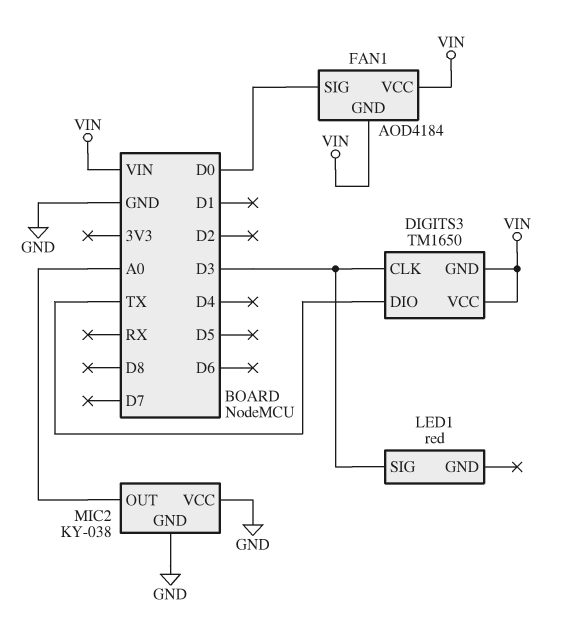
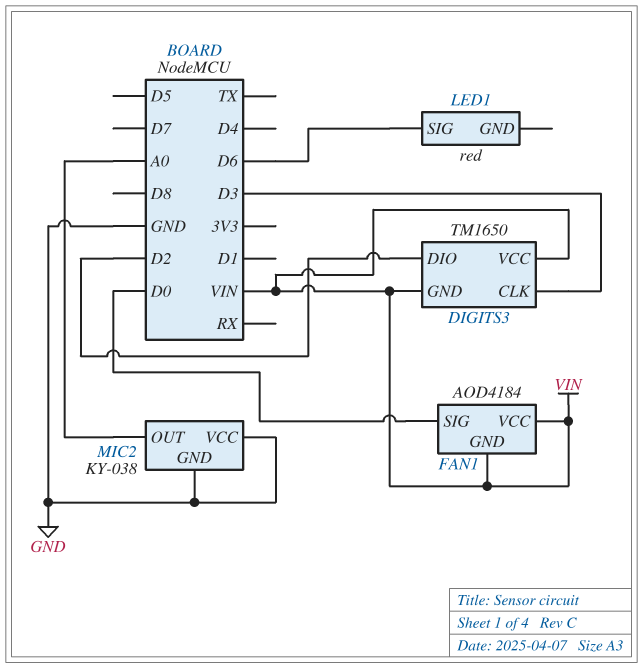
DIGITS3 pin DIO: TX -> D2
LED1 pin SIG: D3 -> D6

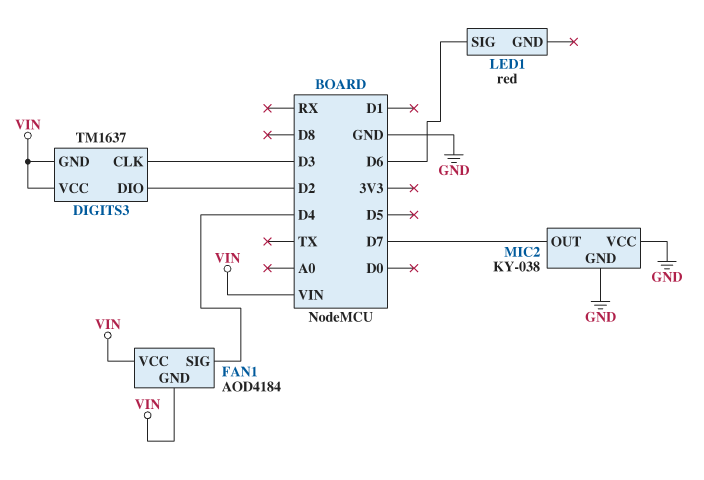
DIGITS3: TM1650 -> TM1637
FAN1 pin SIG: D0 -> D4
MIC2 pin OUT: A0 -> D7

